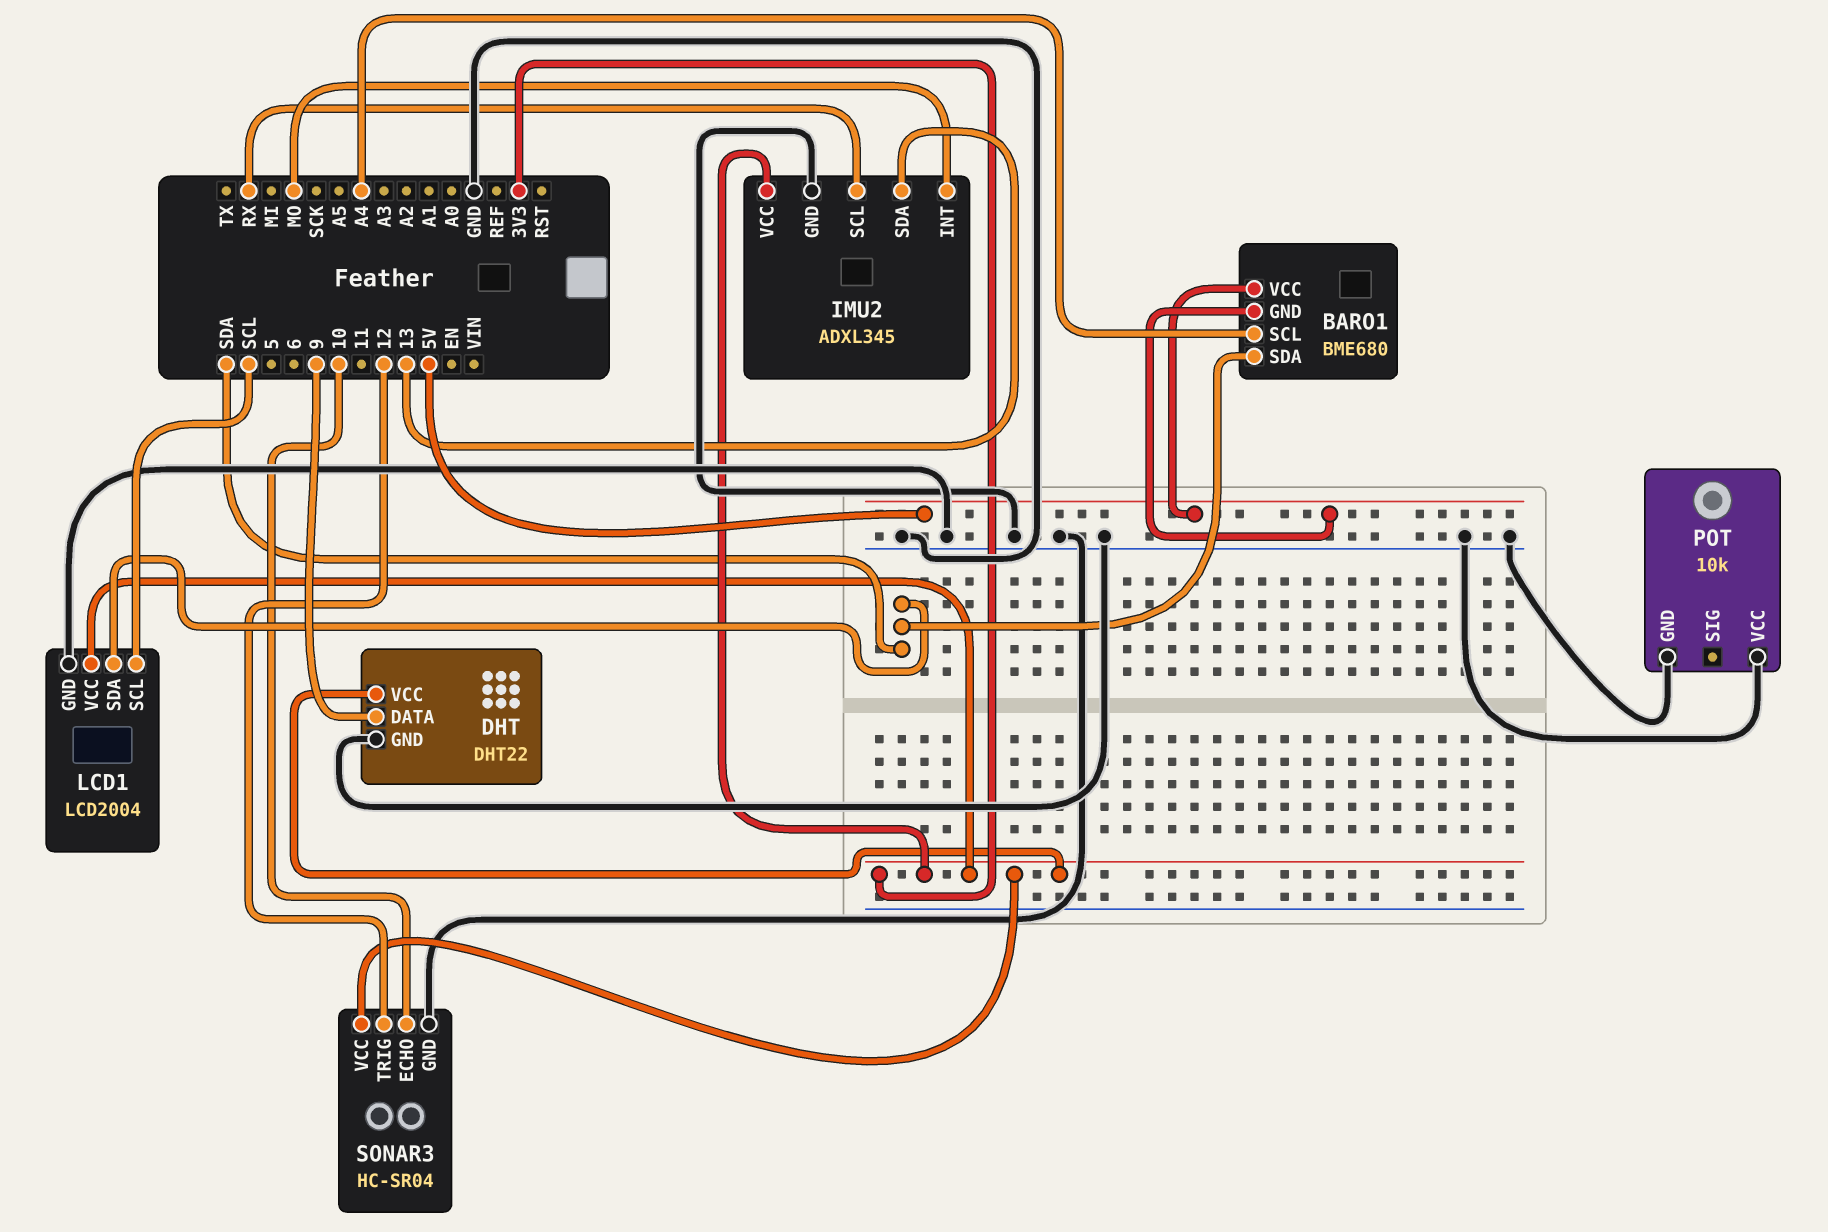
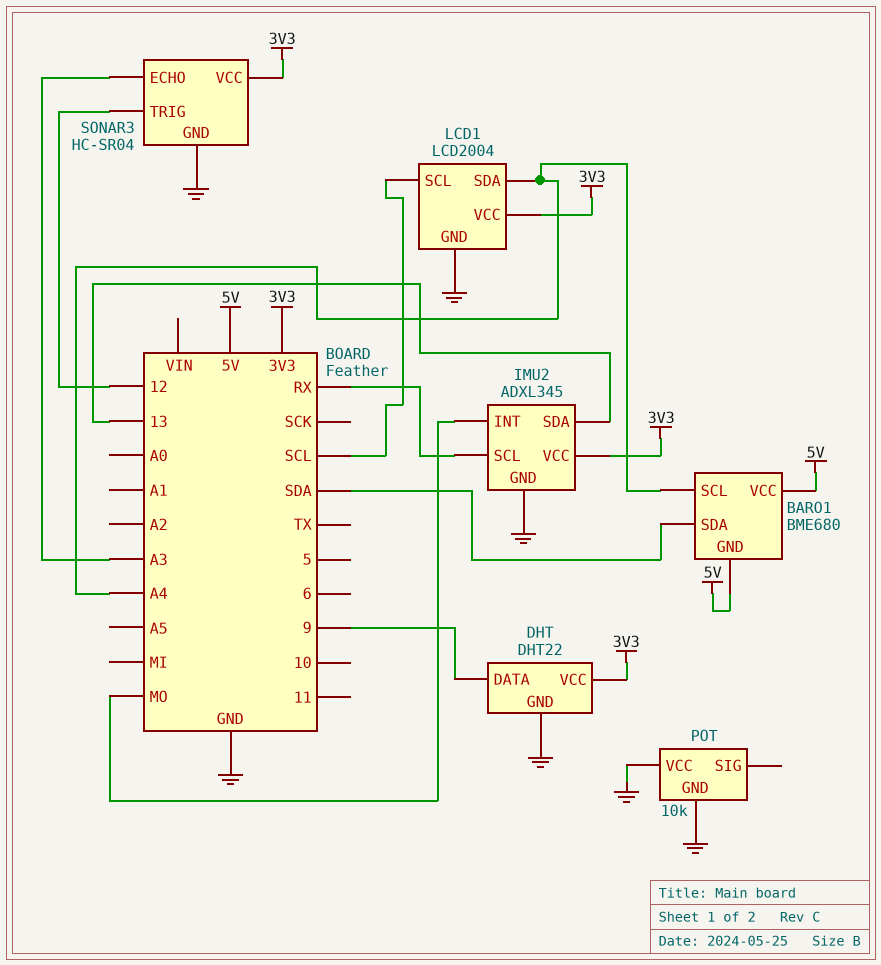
LCD1 pin SDA: SDA -> A4
SONAR3 pin ECHO: 10 -> A3

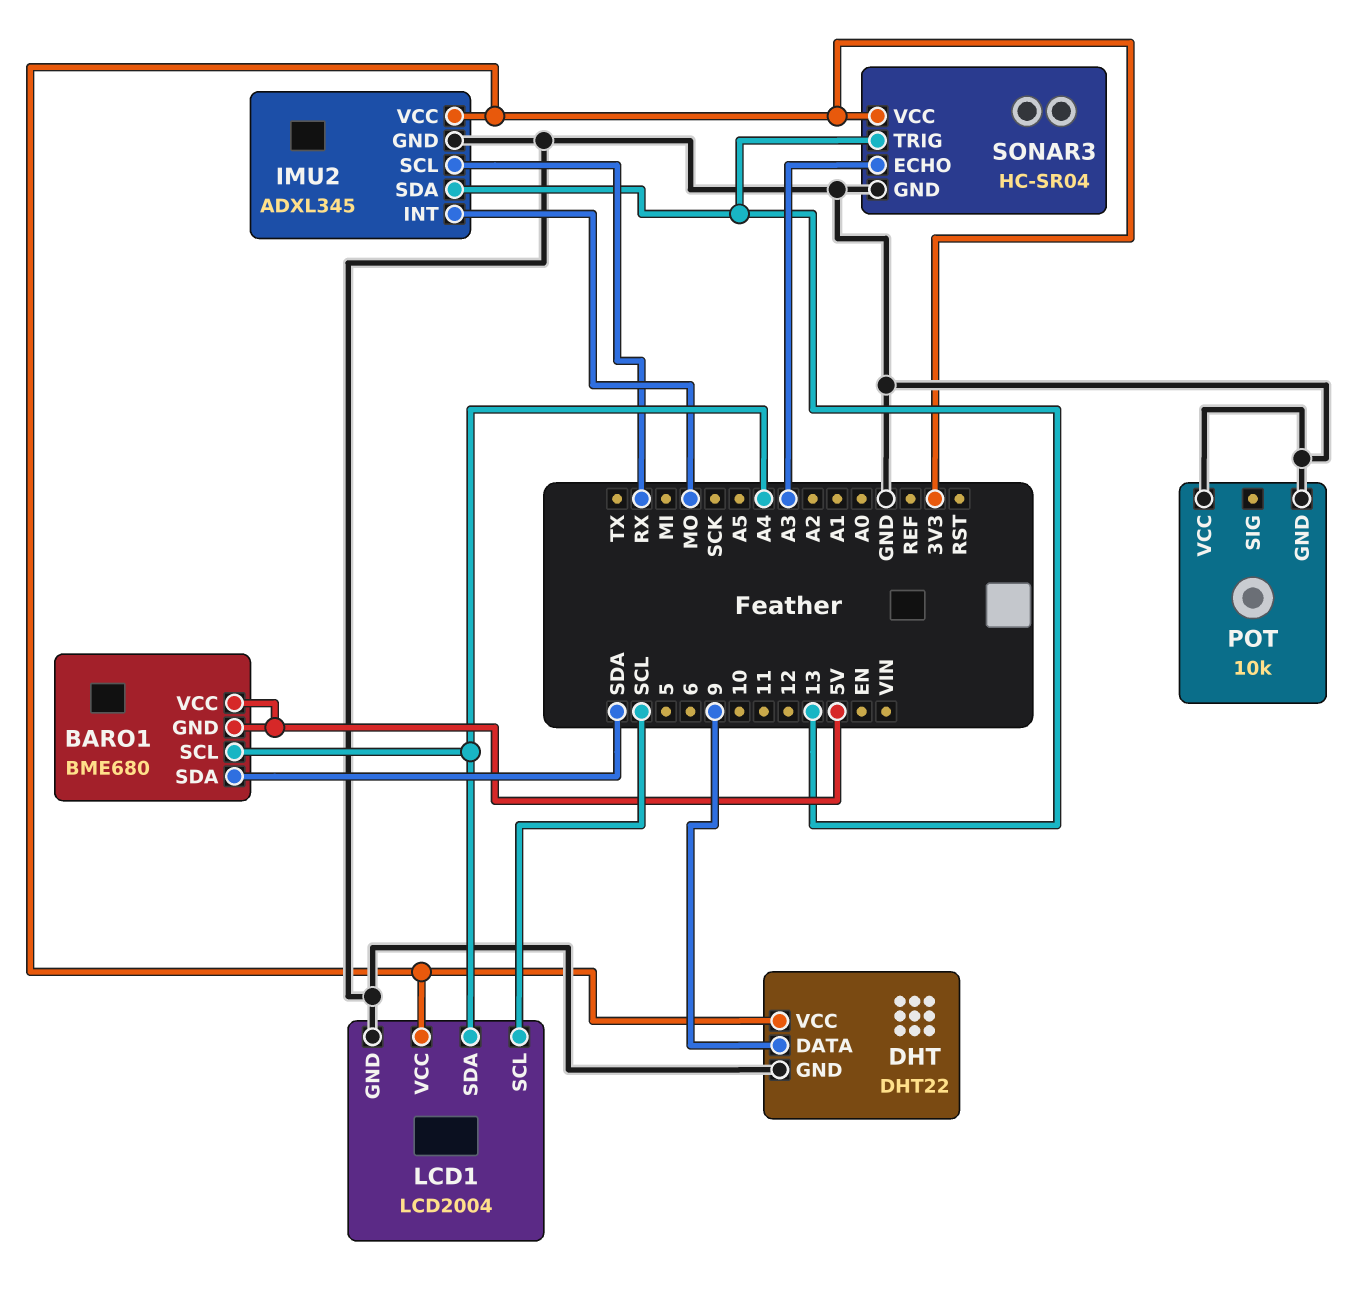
SONAR3 pin TRIG: 12 -> 13

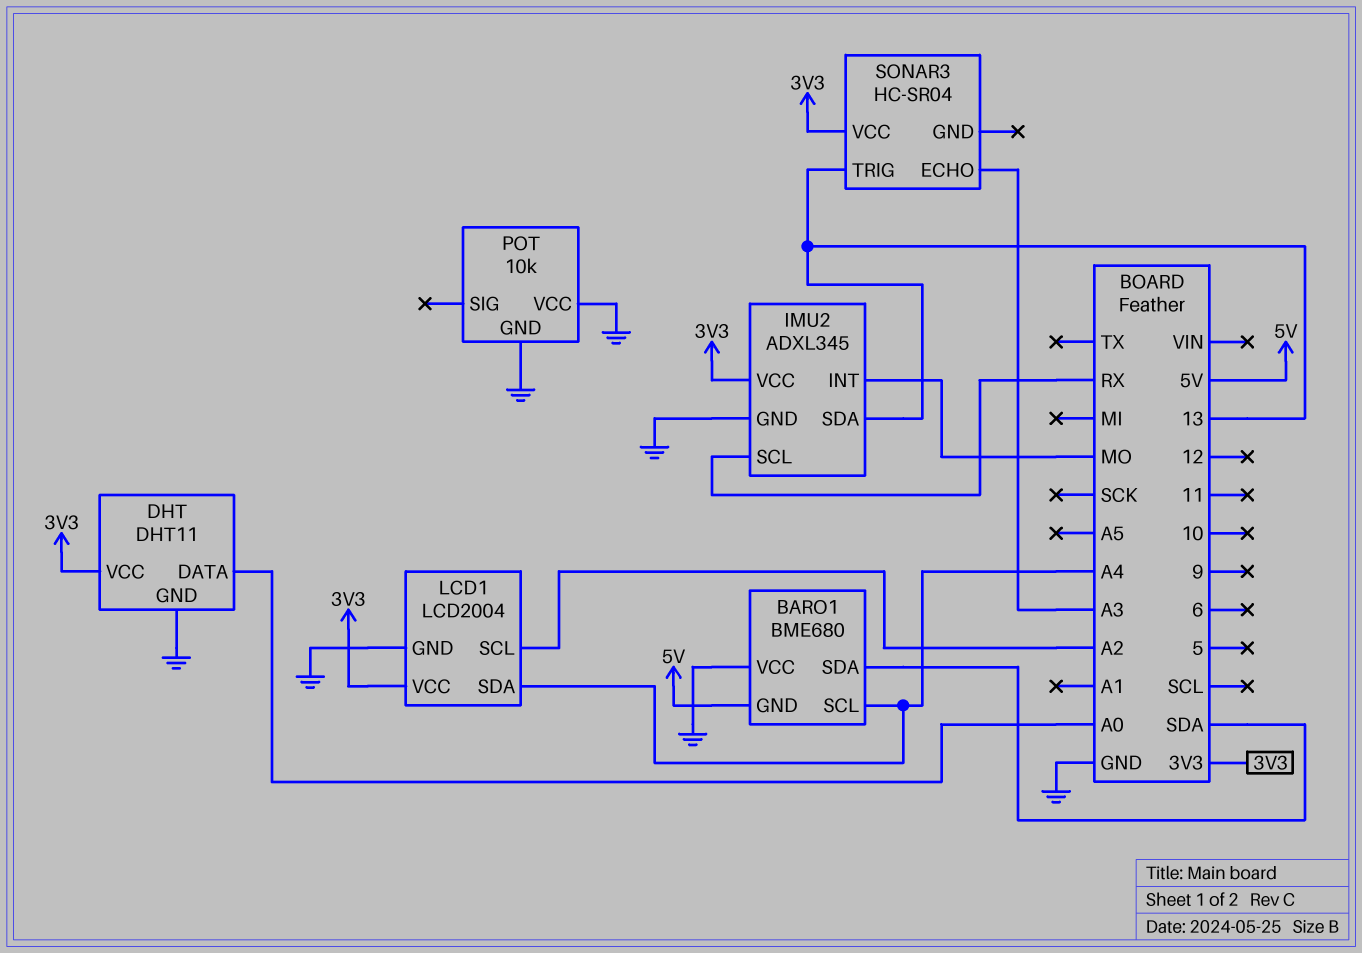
BARO1 pin VCC: 5V -> GND
DHT: DHT22 -> DHT11
DHT pin DATA: 9 -> A0
LCD1 pin SCL: SCL -> A2
SONAR3 pin GND: GND -> none

